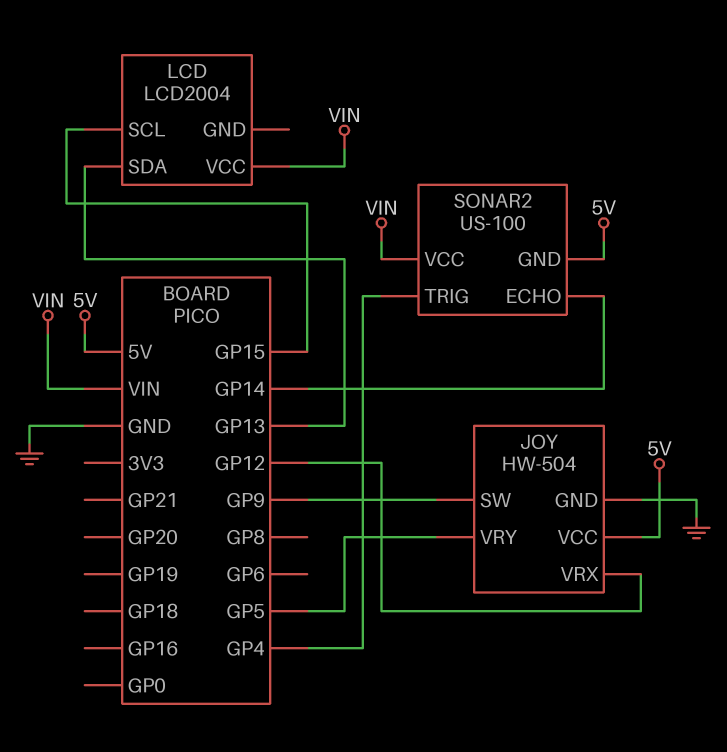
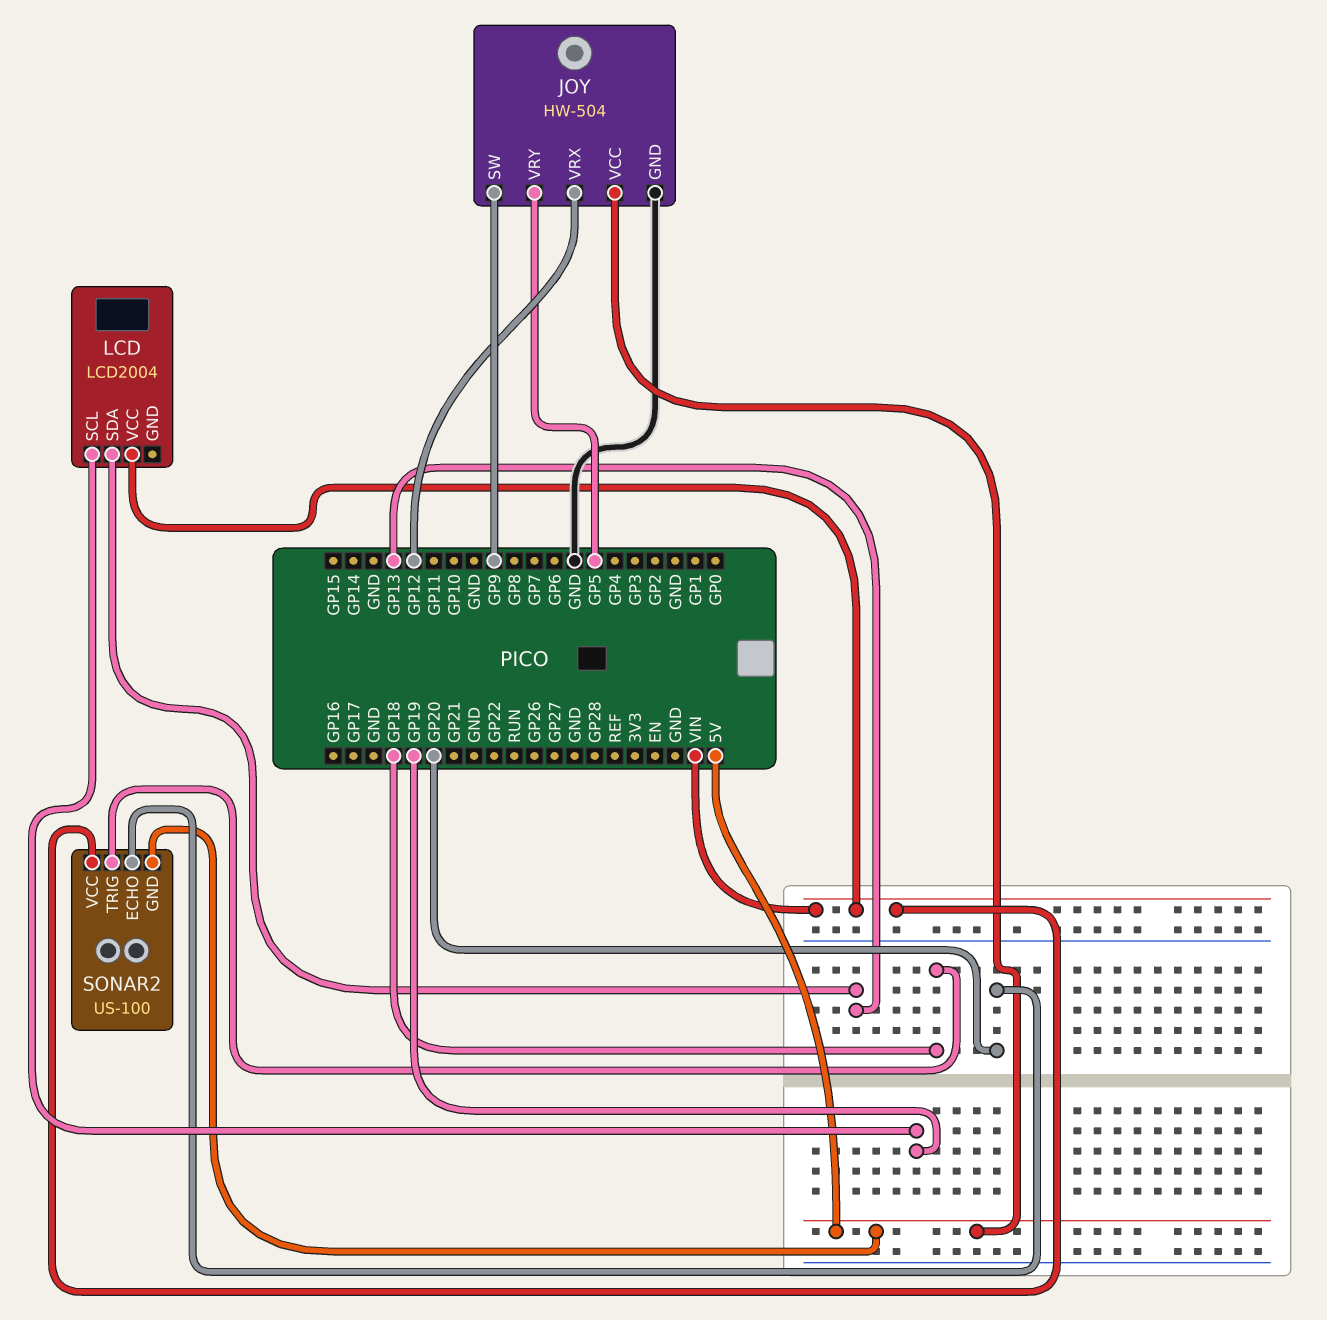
LCD pin SCL: GP15 -> GP19
SONAR2 pin ECHO: GP14 -> GP20
SONAR2 pin TRIG: GP4 -> GP18

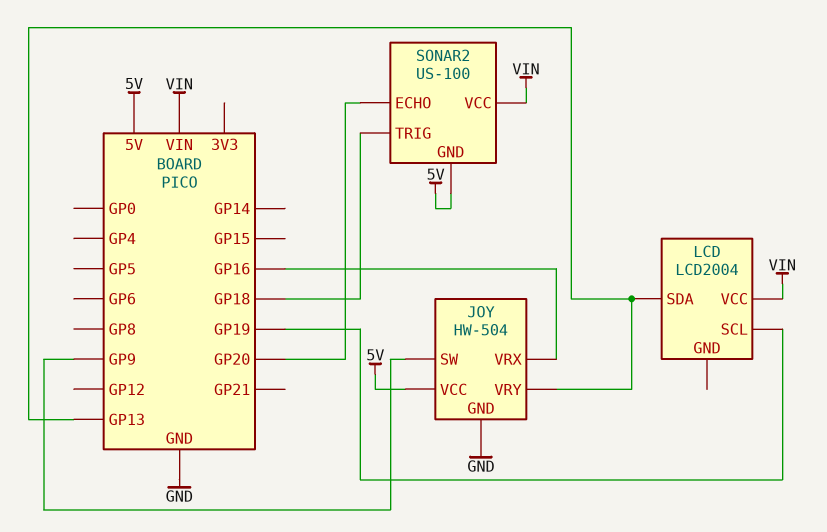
JOY pin VRX: GP12 -> GP16
JOY pin VRY: GP5 -> GP13

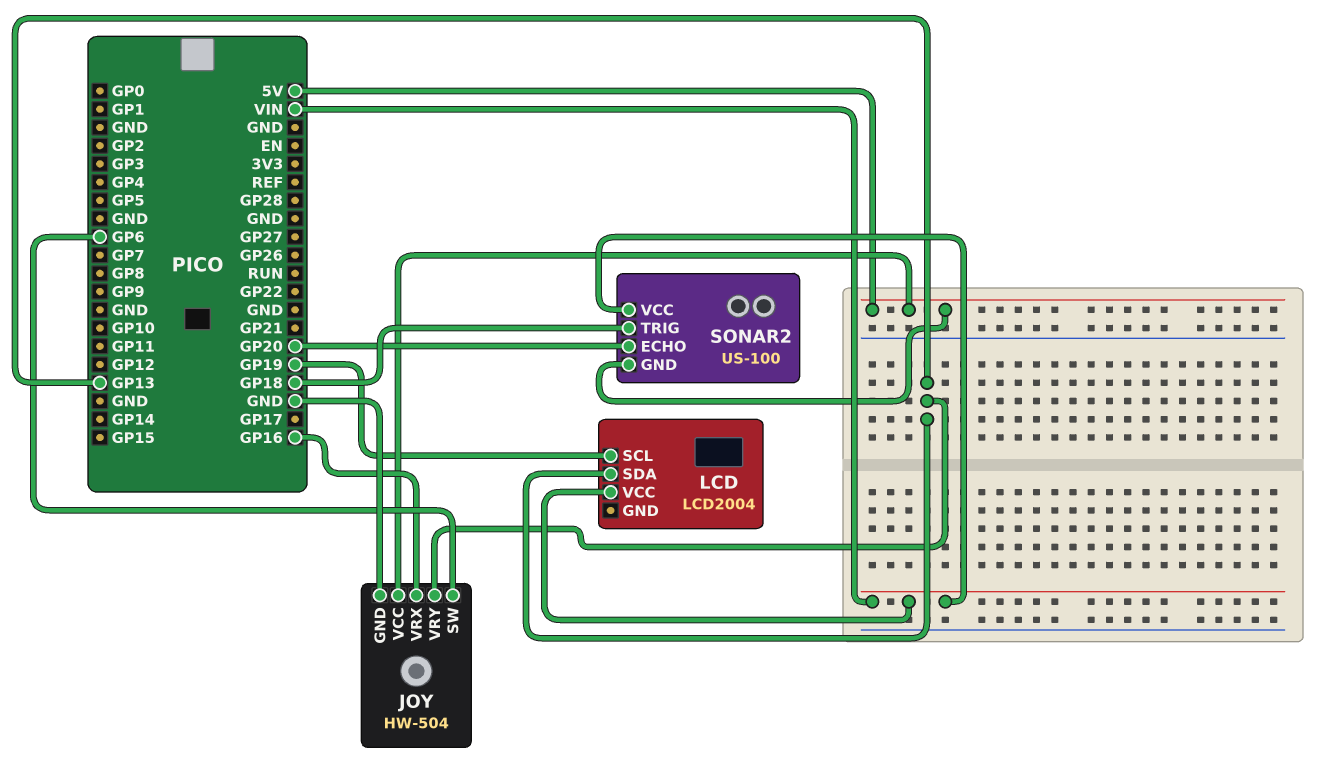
JOY pin SW: GP9 -> GP6

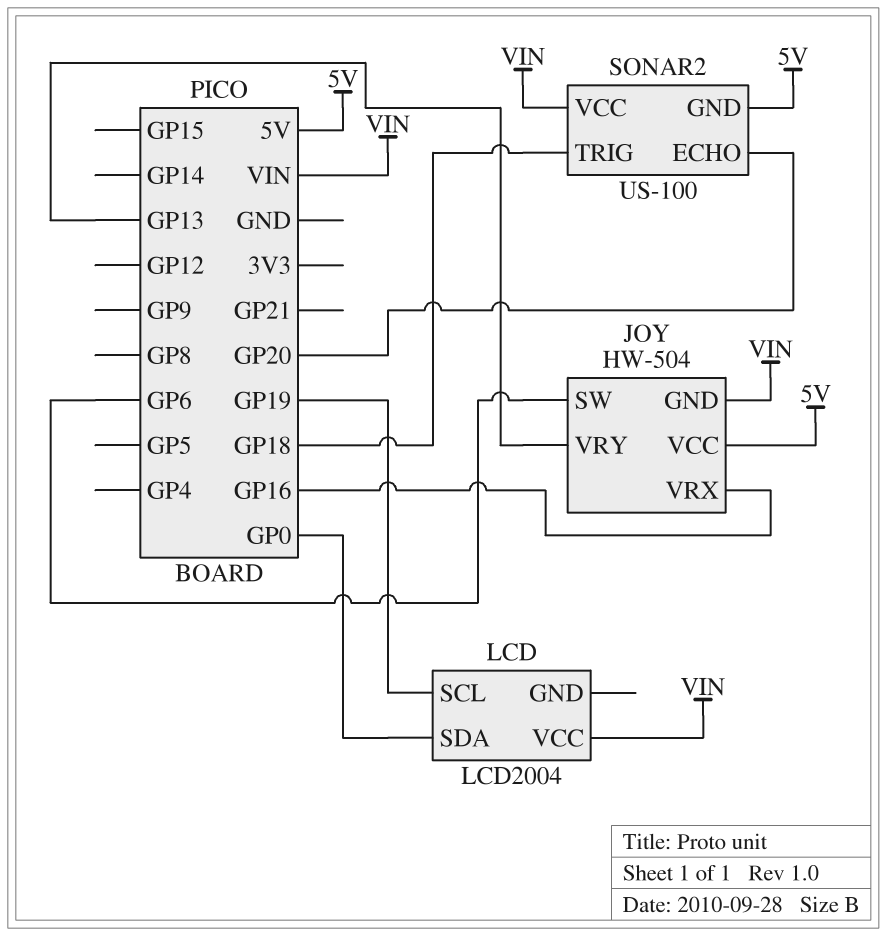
JOY pin GND: GND -> VIN
LCD pin SDA: GP13 -> GP0

